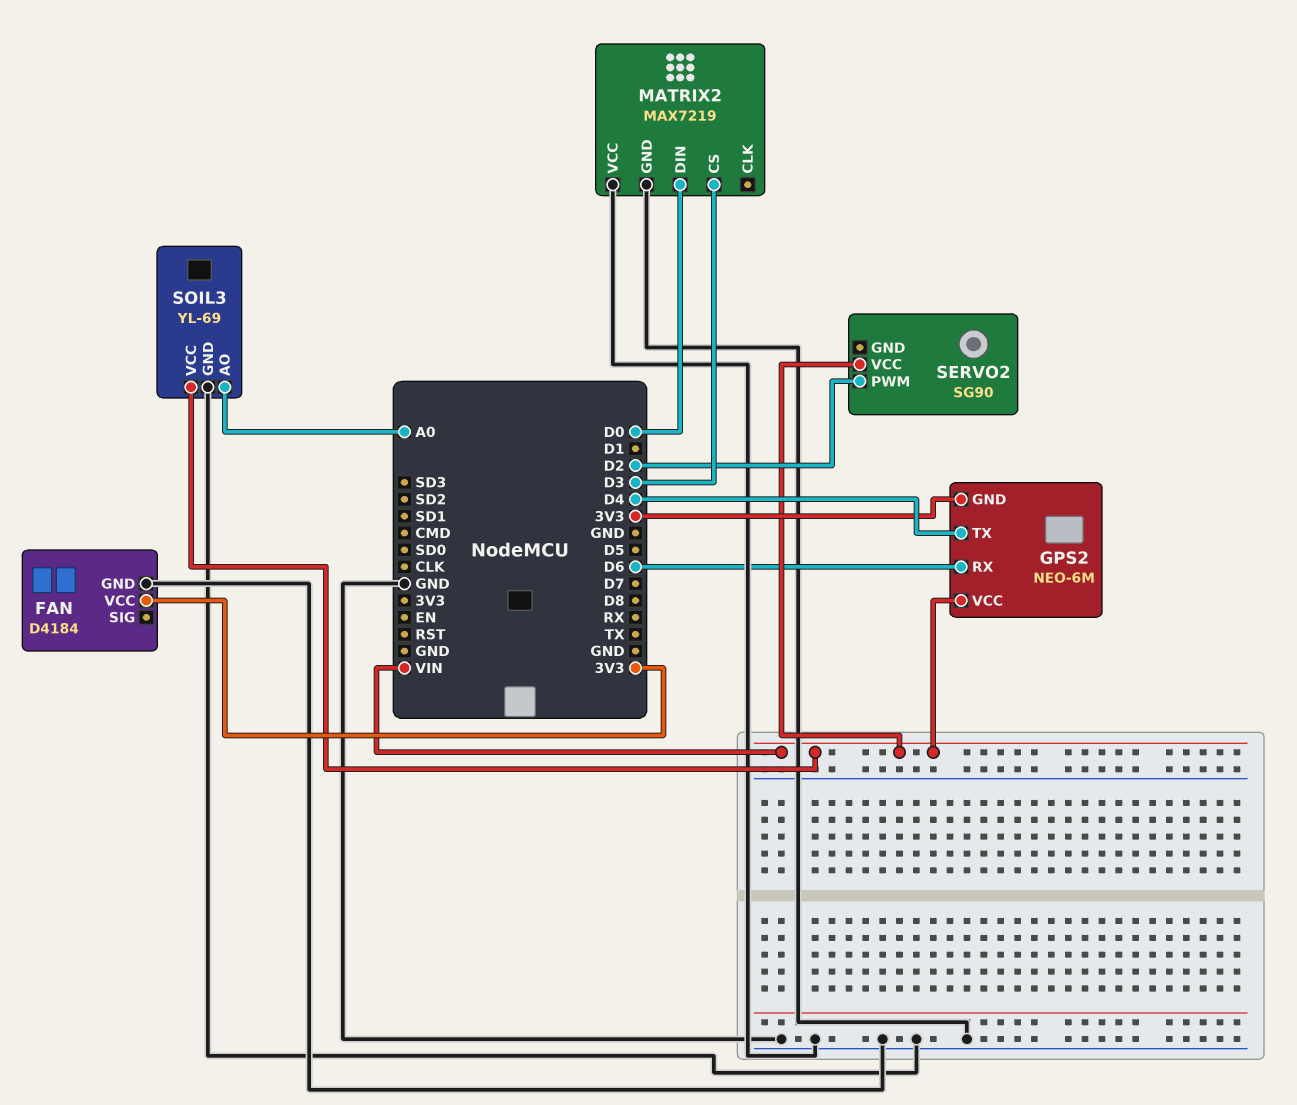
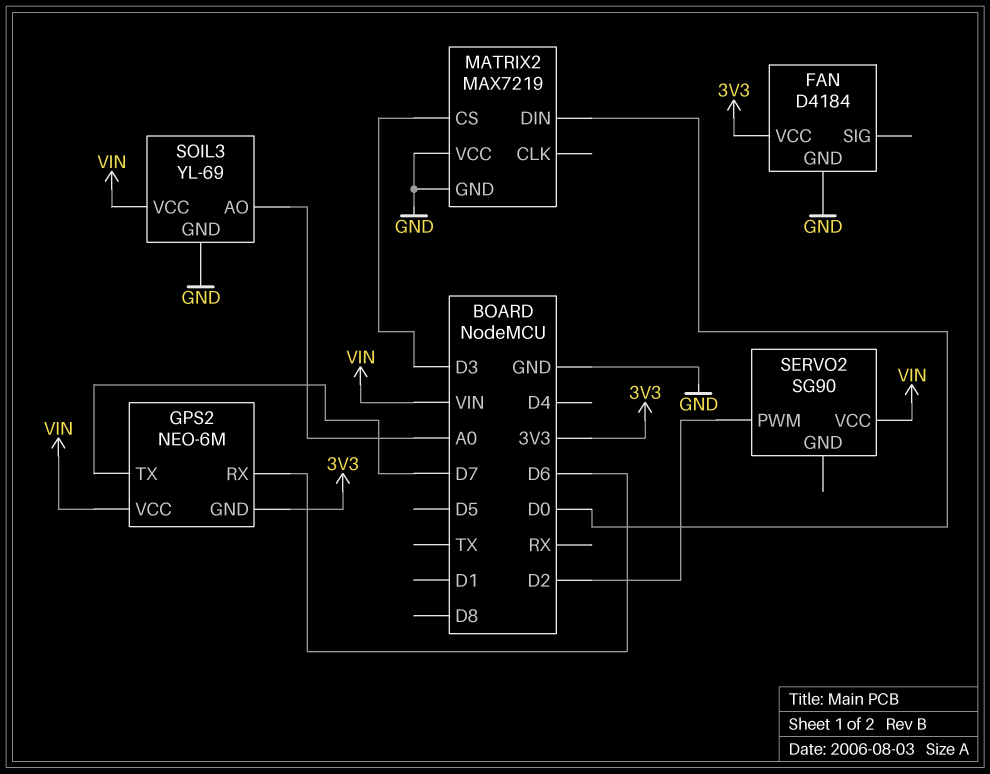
GPS2 pin TX: D4 -> D7

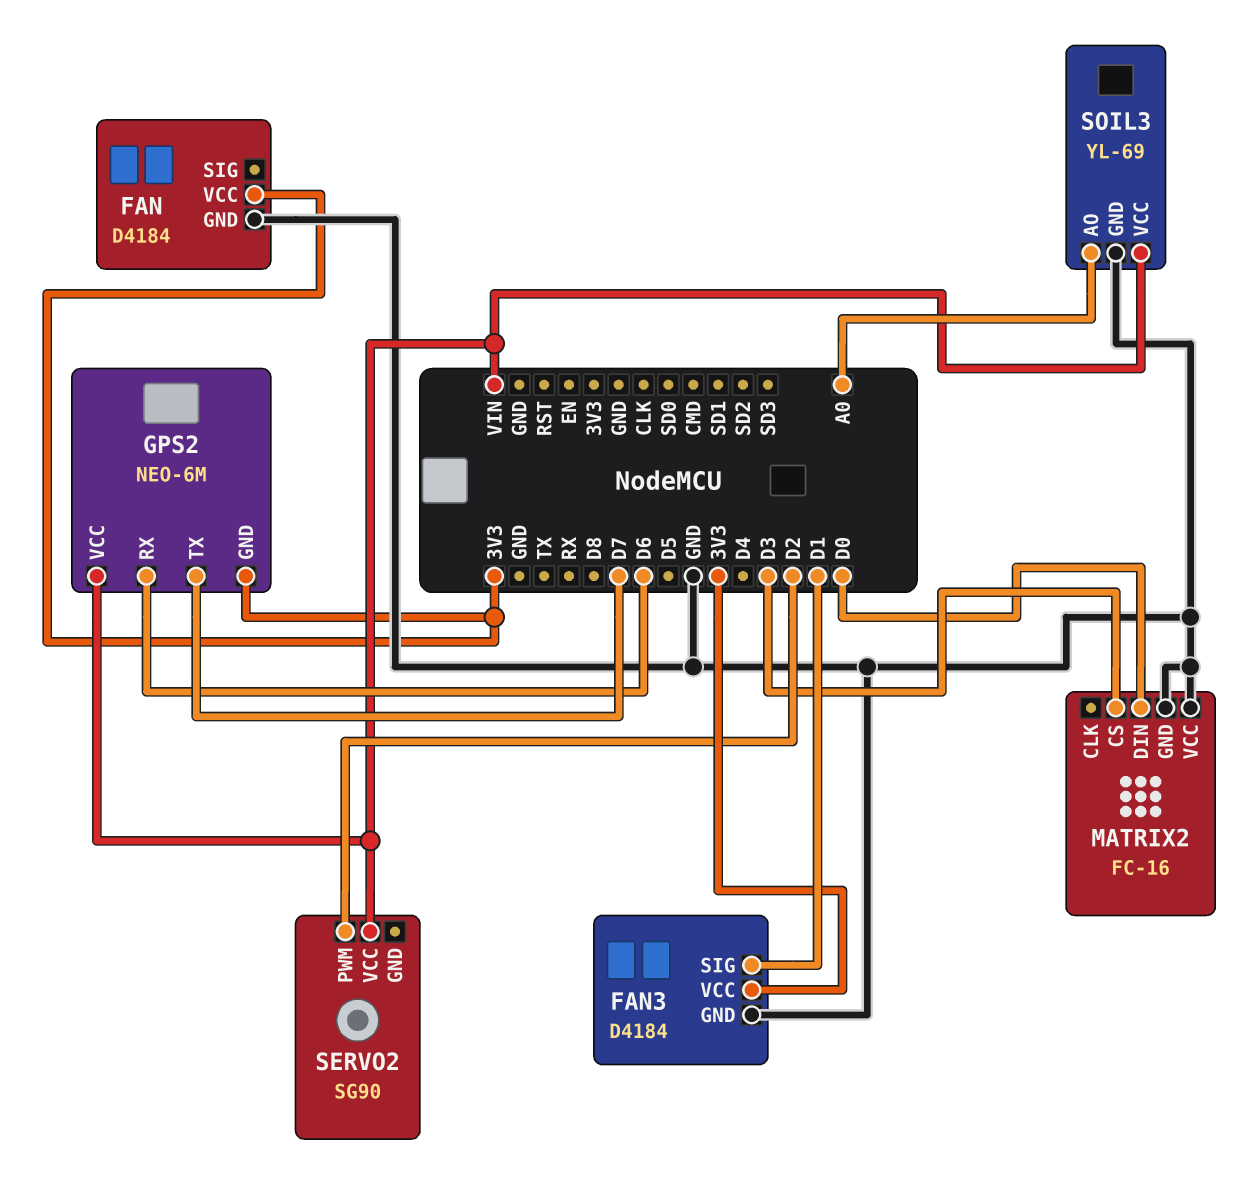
FAN3: none -> D4184
FAN3 pin GND: none -> GND
FAN3 pin SIG: none -> D1
FAN3 pin VCC: none -> 3V3
MATRIX2: MAX7219 -> FC-16

